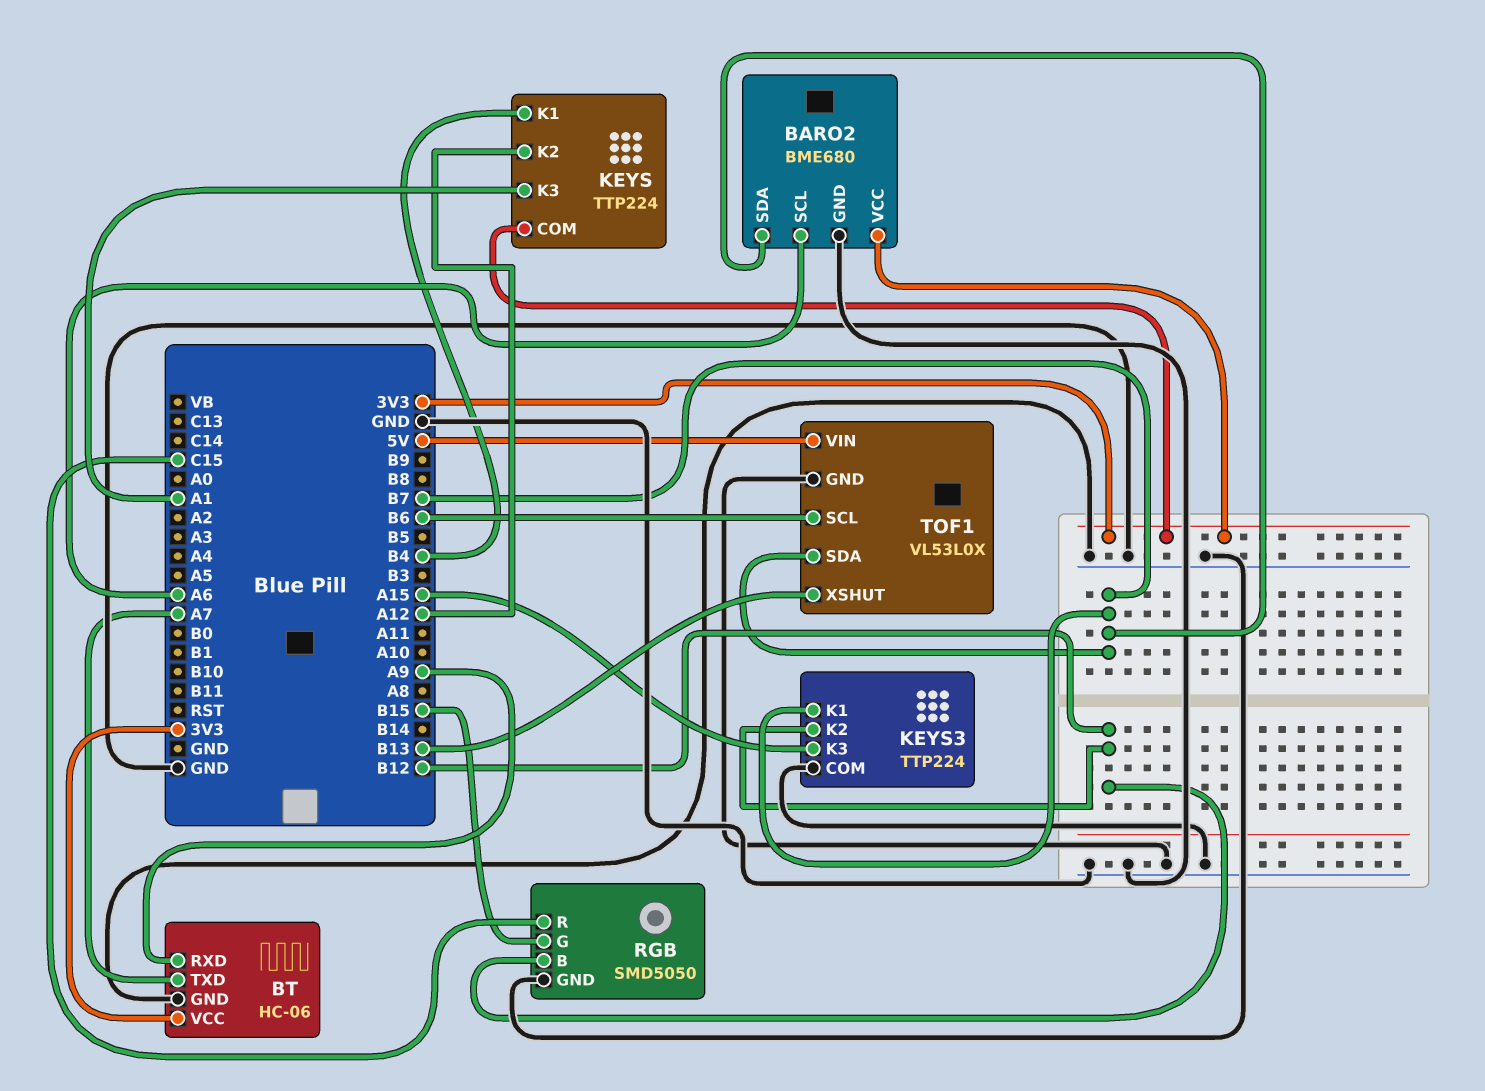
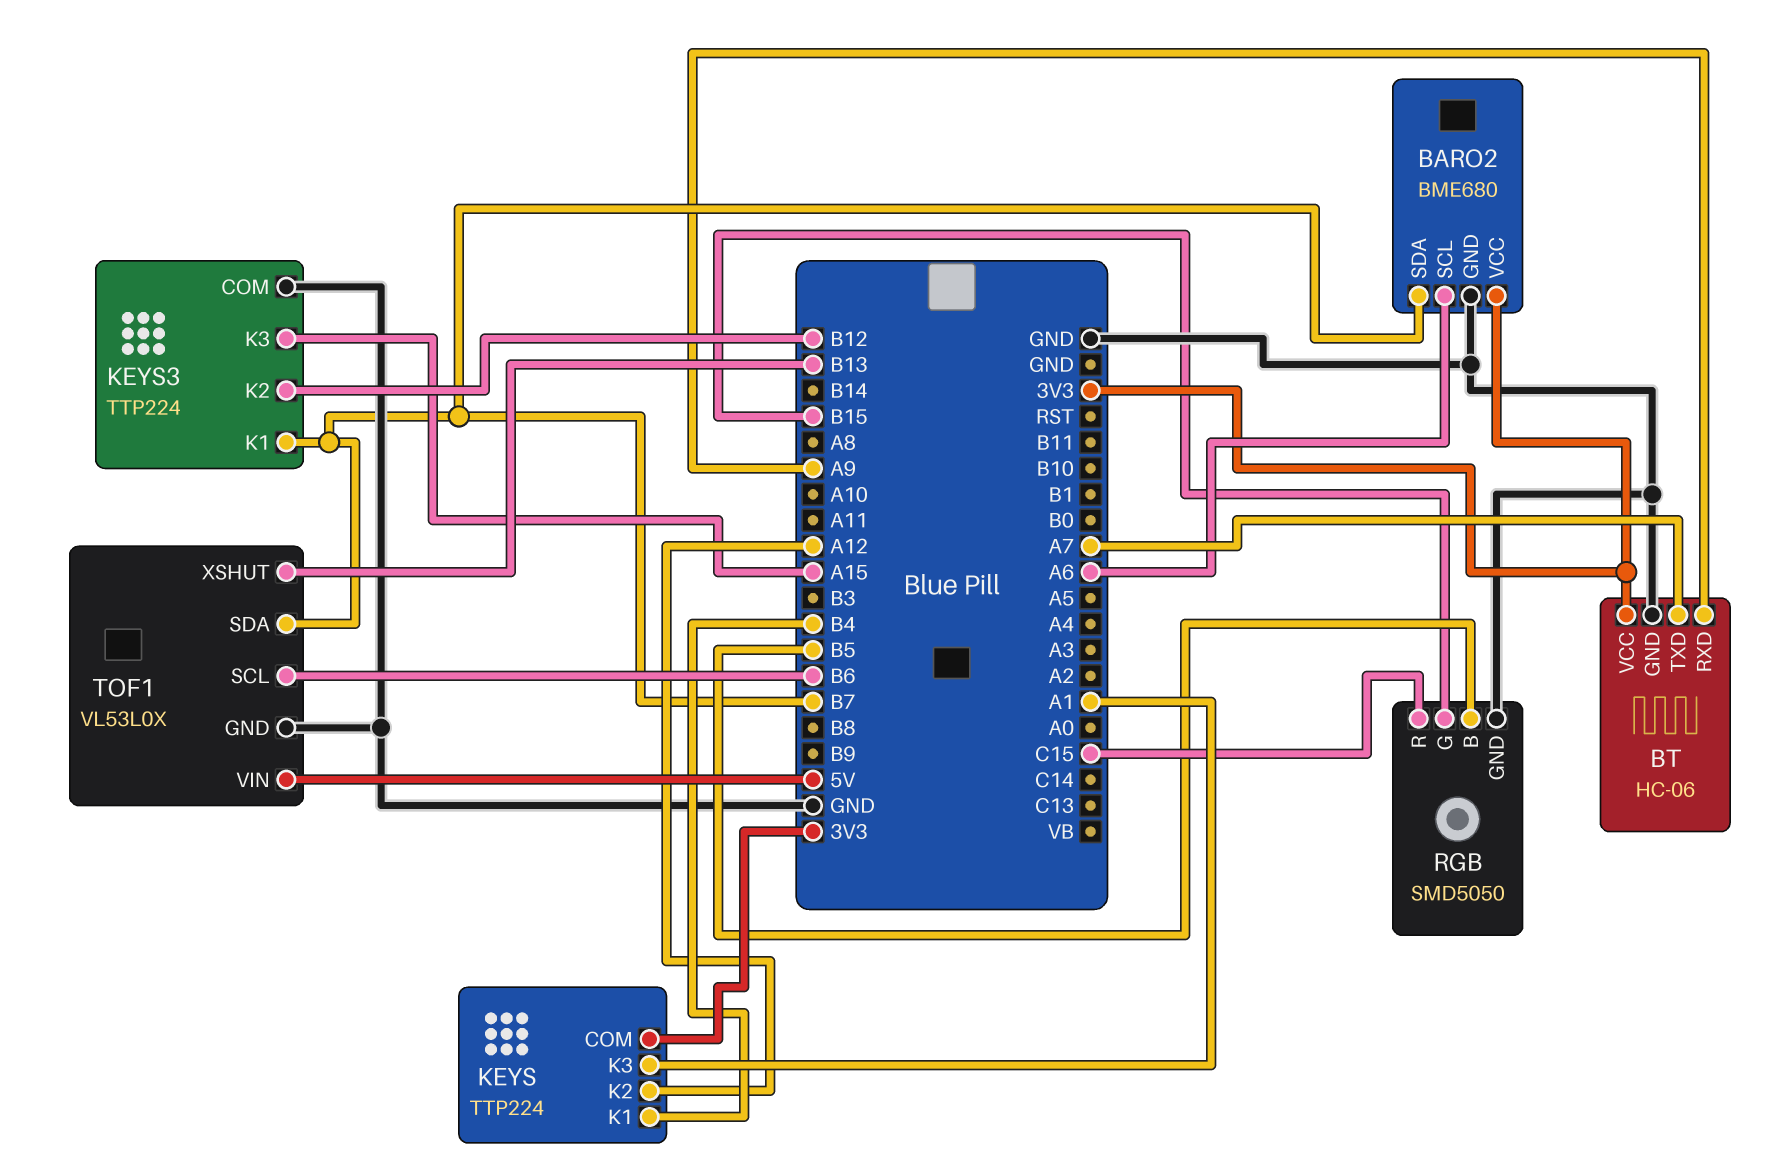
RGB pin B: B12 -> B5

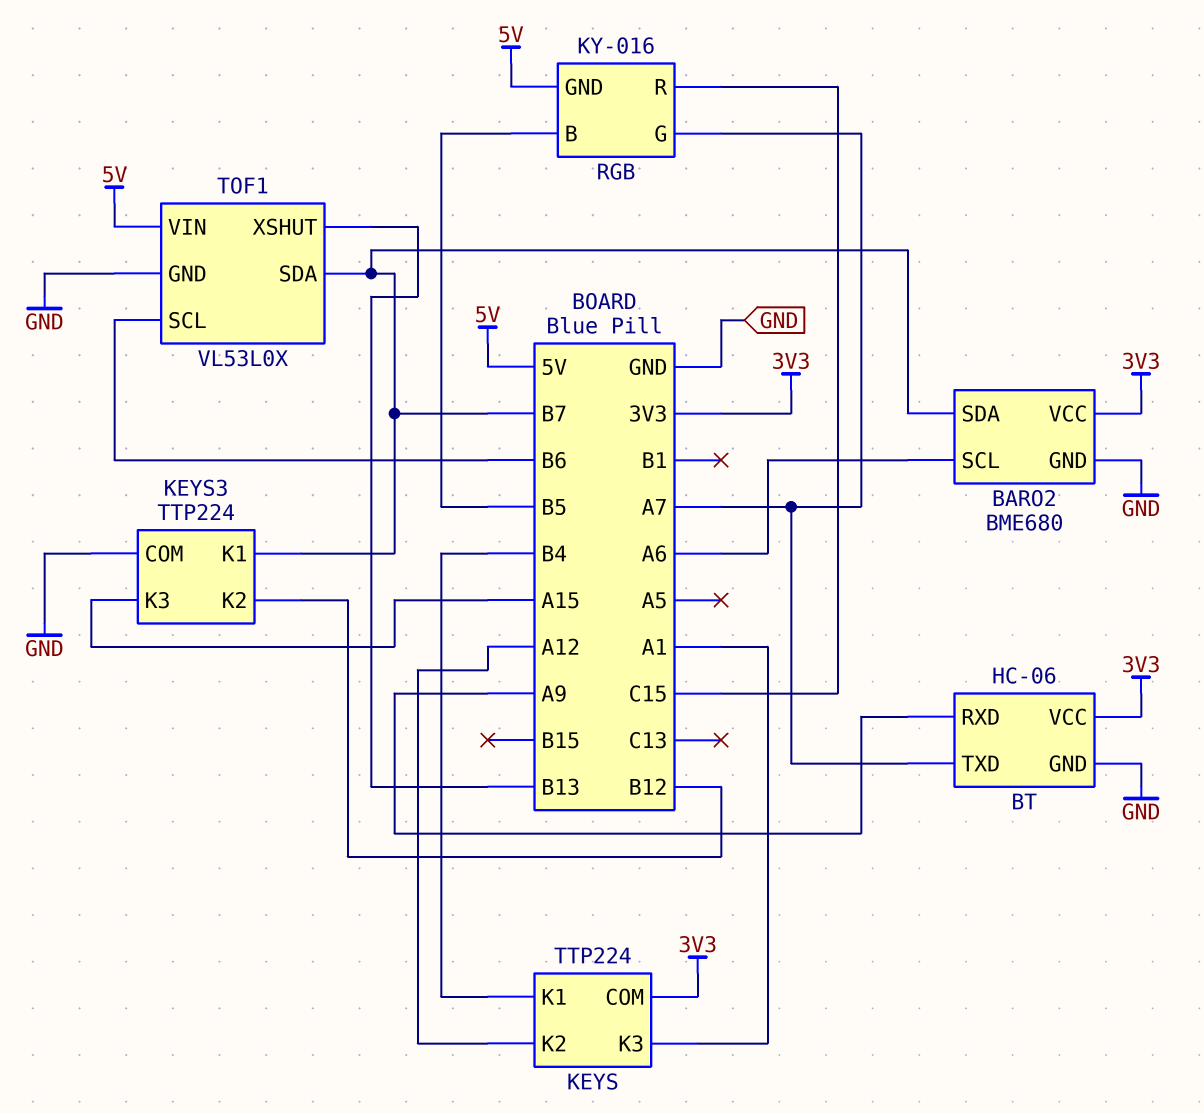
RGB: SMD5050 -> KY-016
RGB pin G: B15 -> A7
RGB pin GND: GND -> 5V

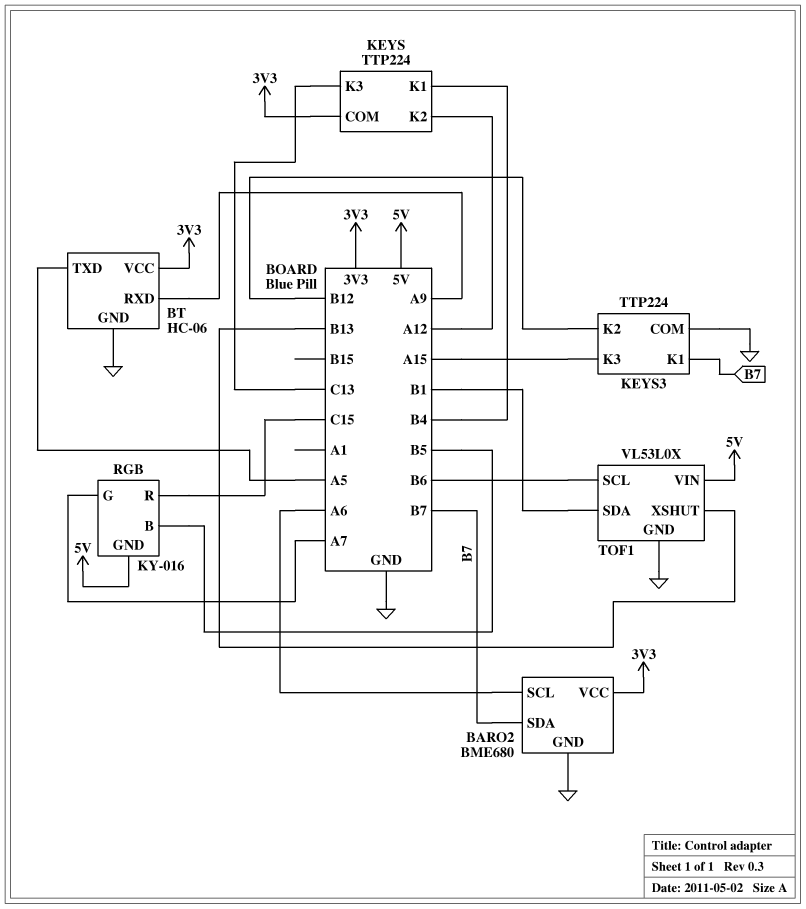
BT pin TXD: A7 -> A5
KEYS pin K3: A1 -> C13
TOF1 pin SDA: B7 -> B1

